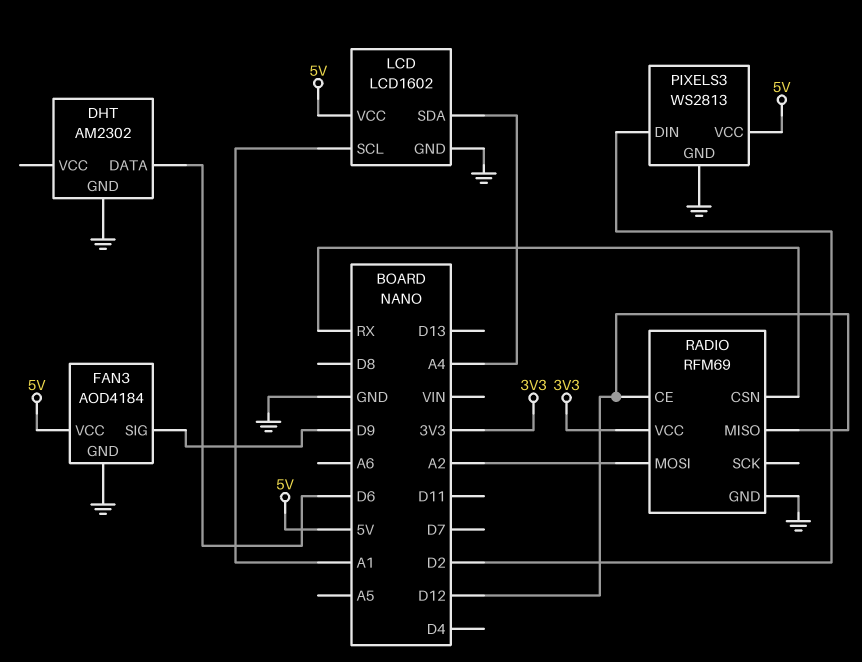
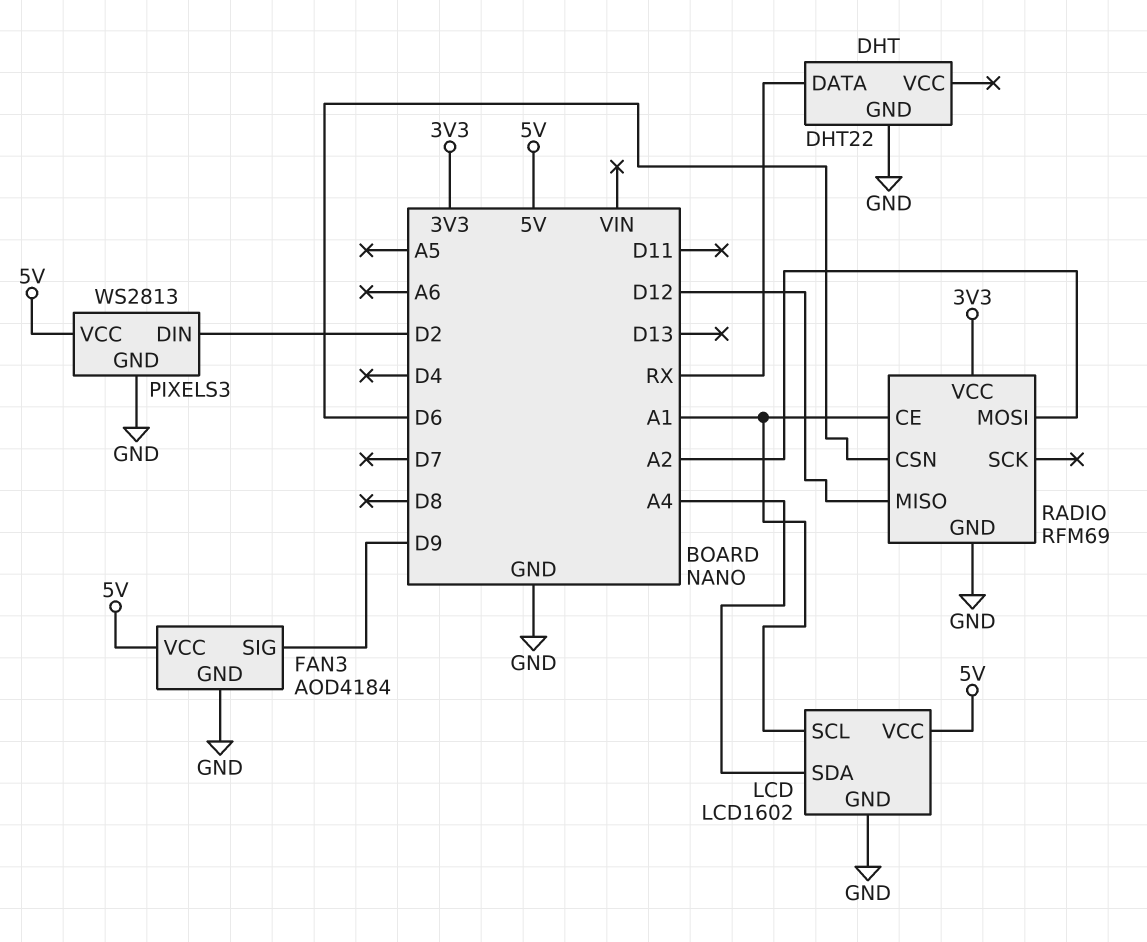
DHT: AM2302 -> DHT22
DHT pin DATA: D6 -> RX
RADIO pin CE: D12 -> A1
RADIO pin CSN: RX -> D6

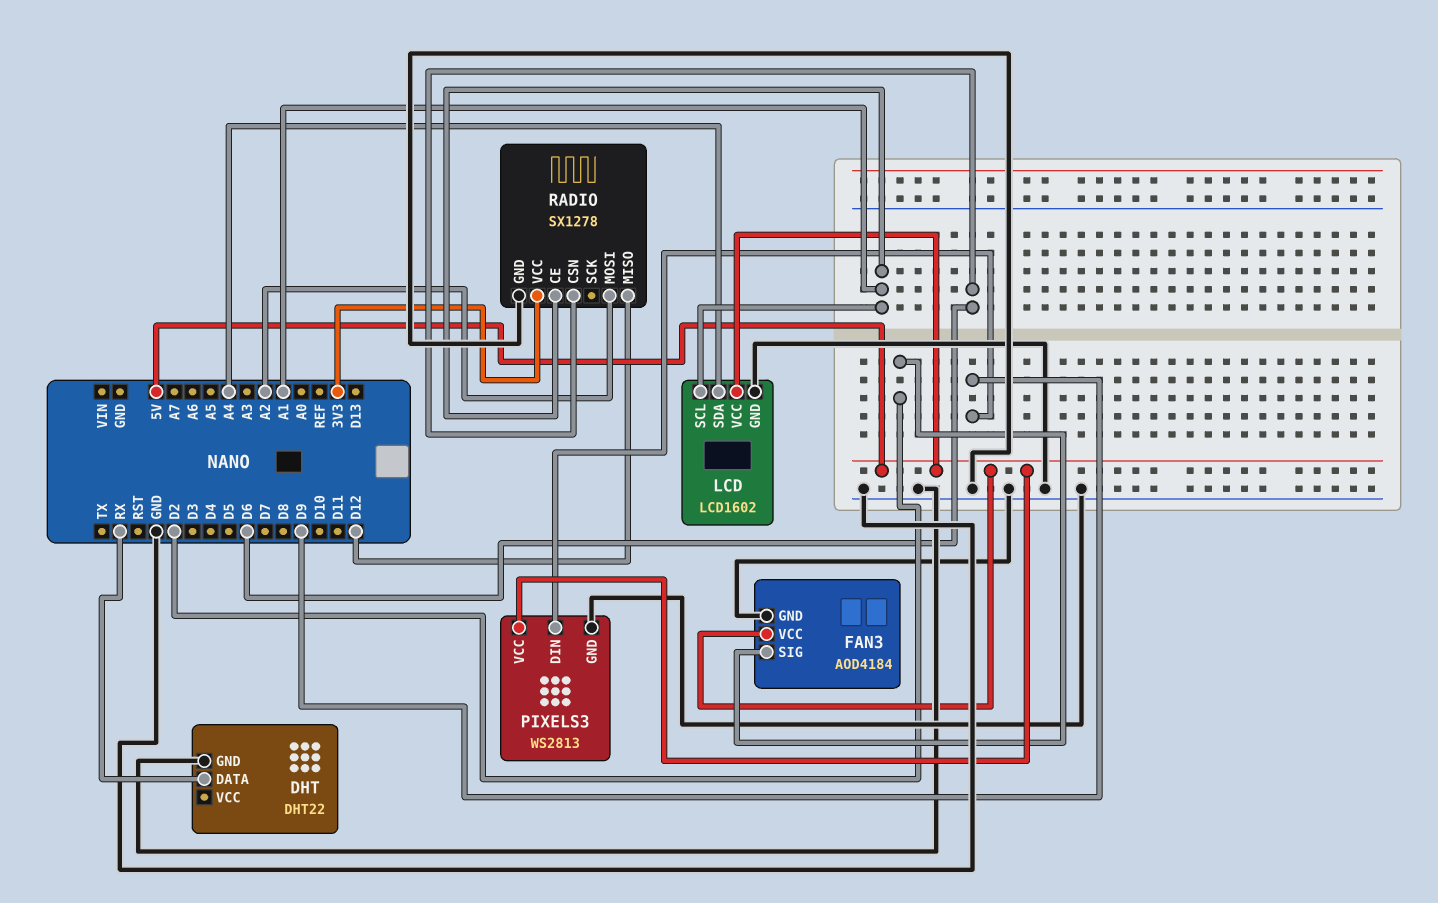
FAN3 pin SIG: D9 -> D2
PIXELS3 pin DIN: D2 -> D9
RADIO: RFM69 -> SX1278

